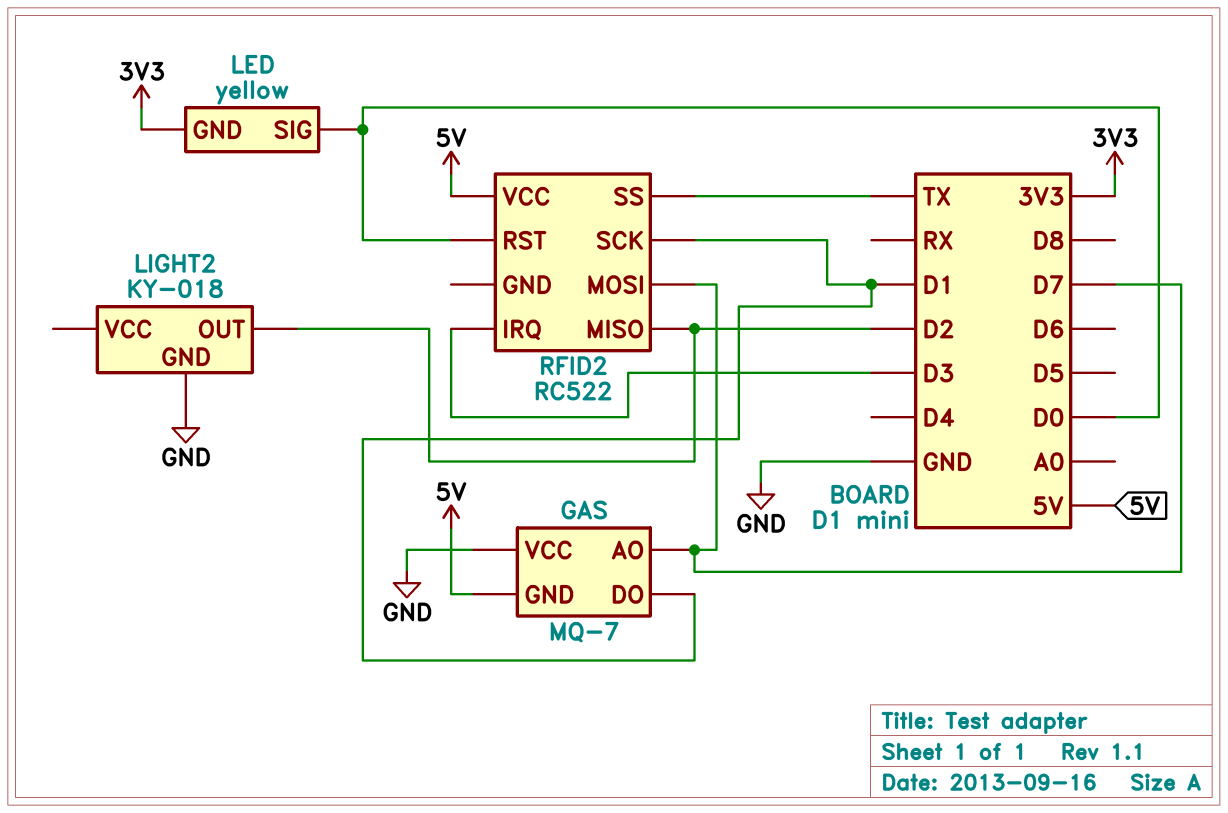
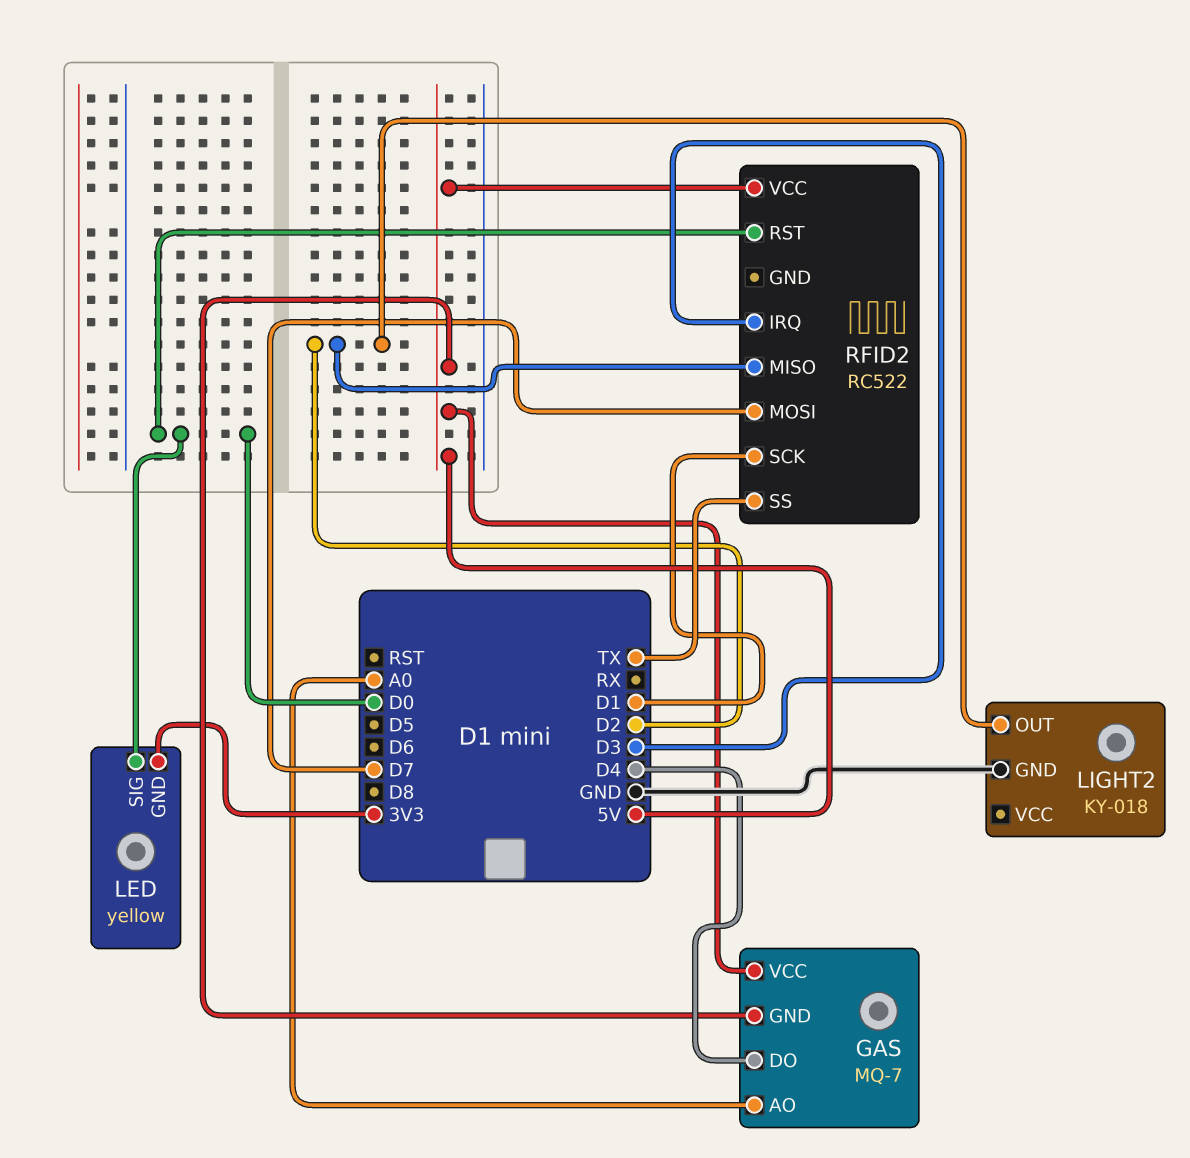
GAS pin AO: D7 -> A0
GAS pin DO: D1 -> D4
GAS pin VCC: GND -> 5V

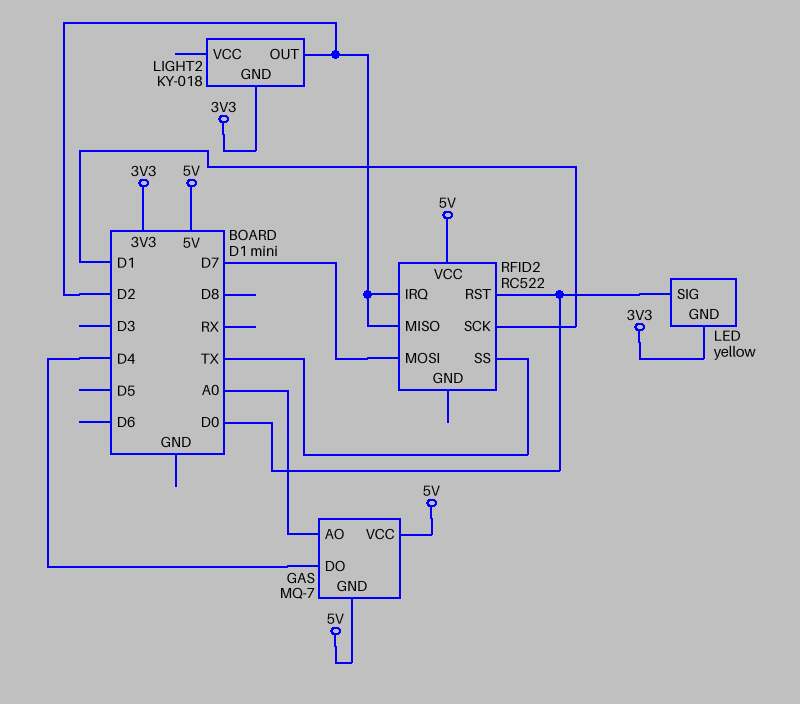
LIGHT2 pin GND: GND -> 3V3
RFID2 pin IRQ: D3 -> D2

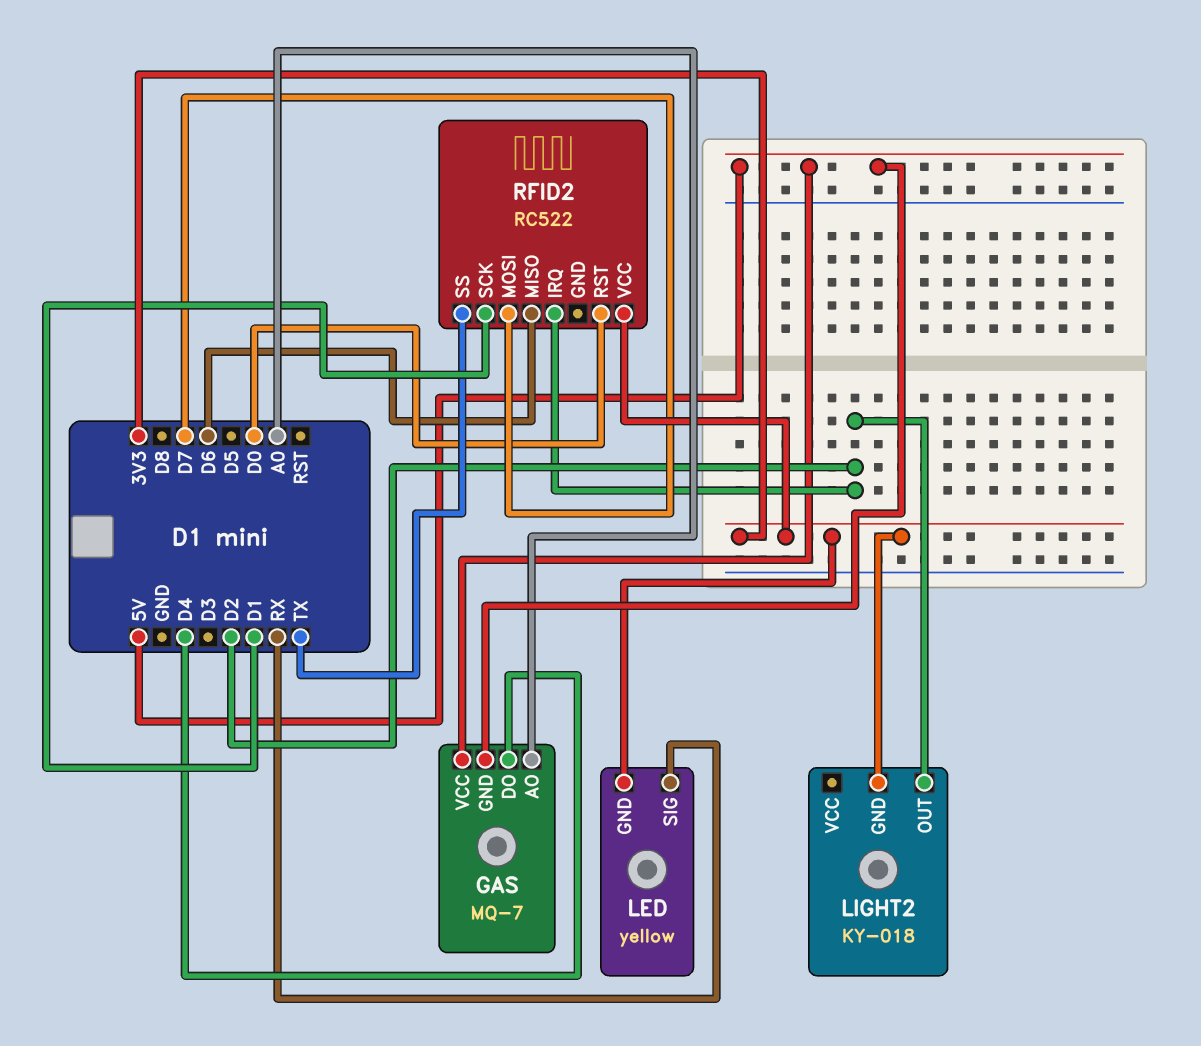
LED pin SIG: D0 -> RX
RFID2 pin MISO: D2 -> D6
RFID2 pin VCC: 5V -> 3V3

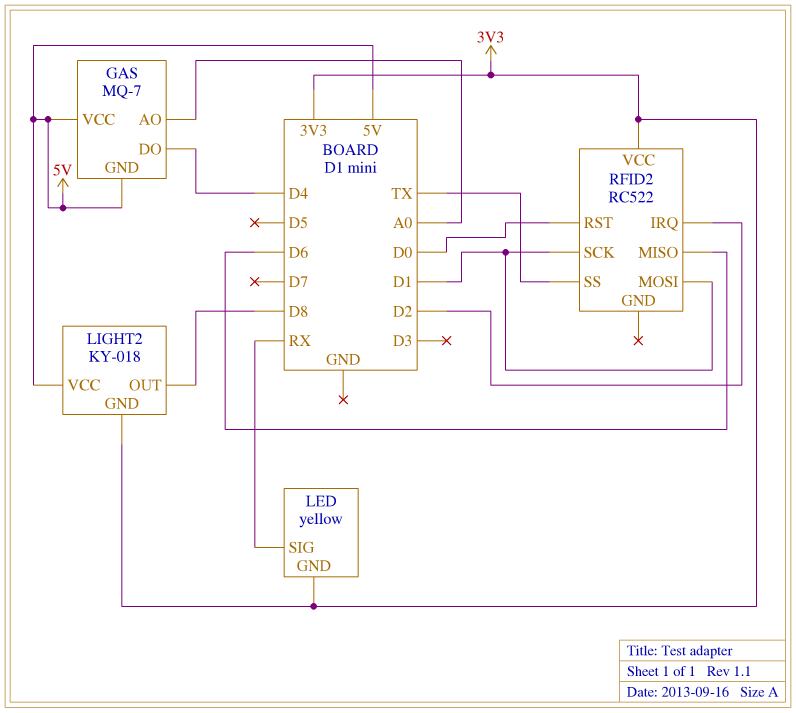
LIGHT2 pin OUT: D2 -> D8
LIGHT2 pin VCC: none -> 5V
RFID2 pin MOSI: D7 -> D1

